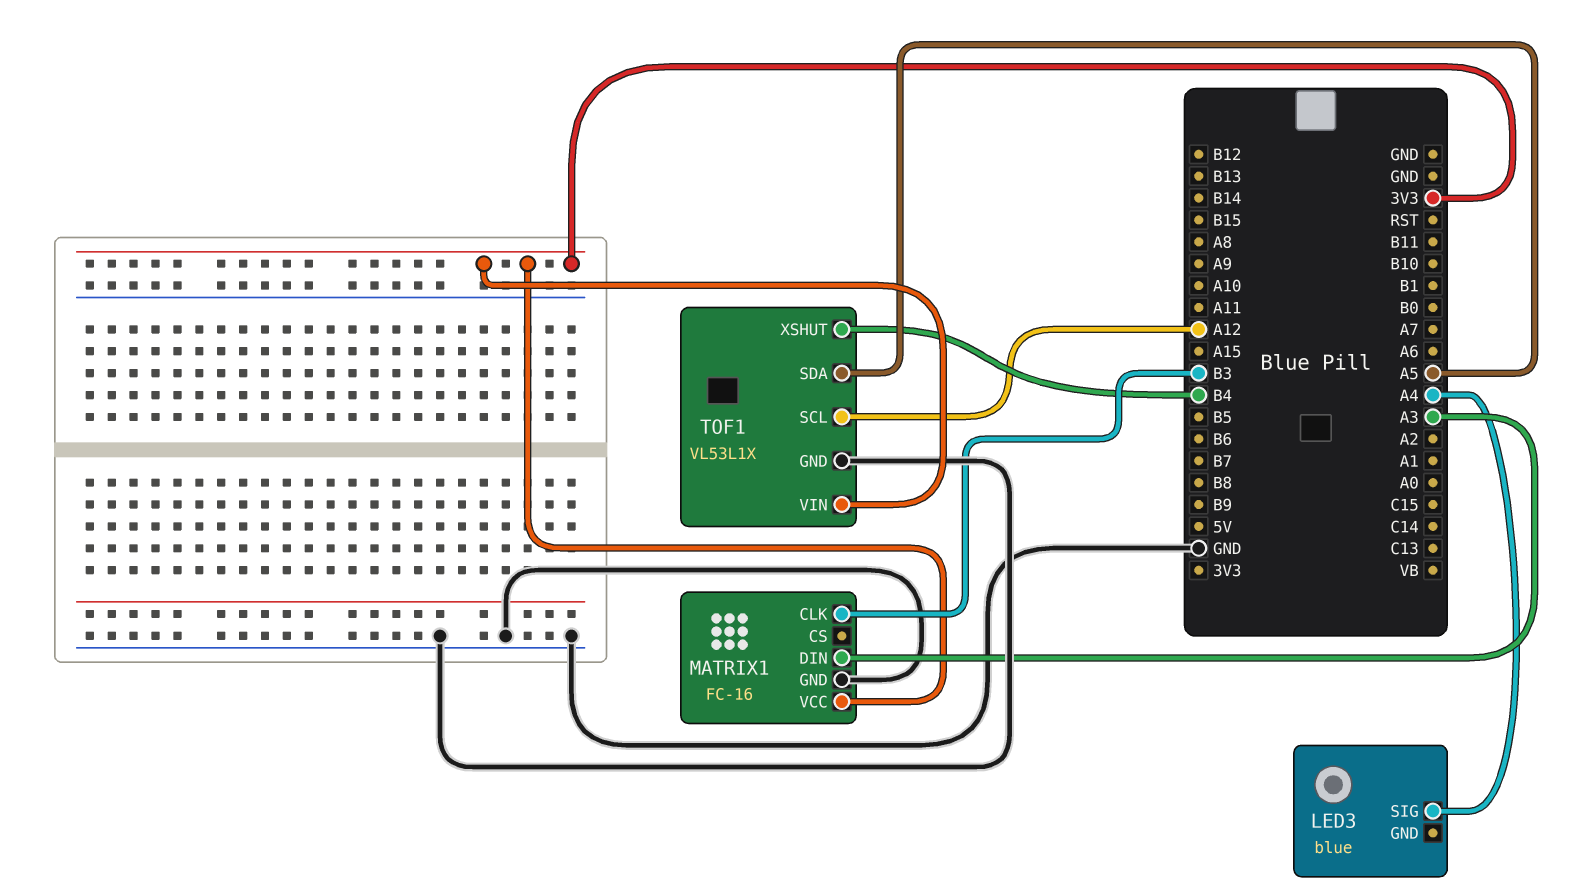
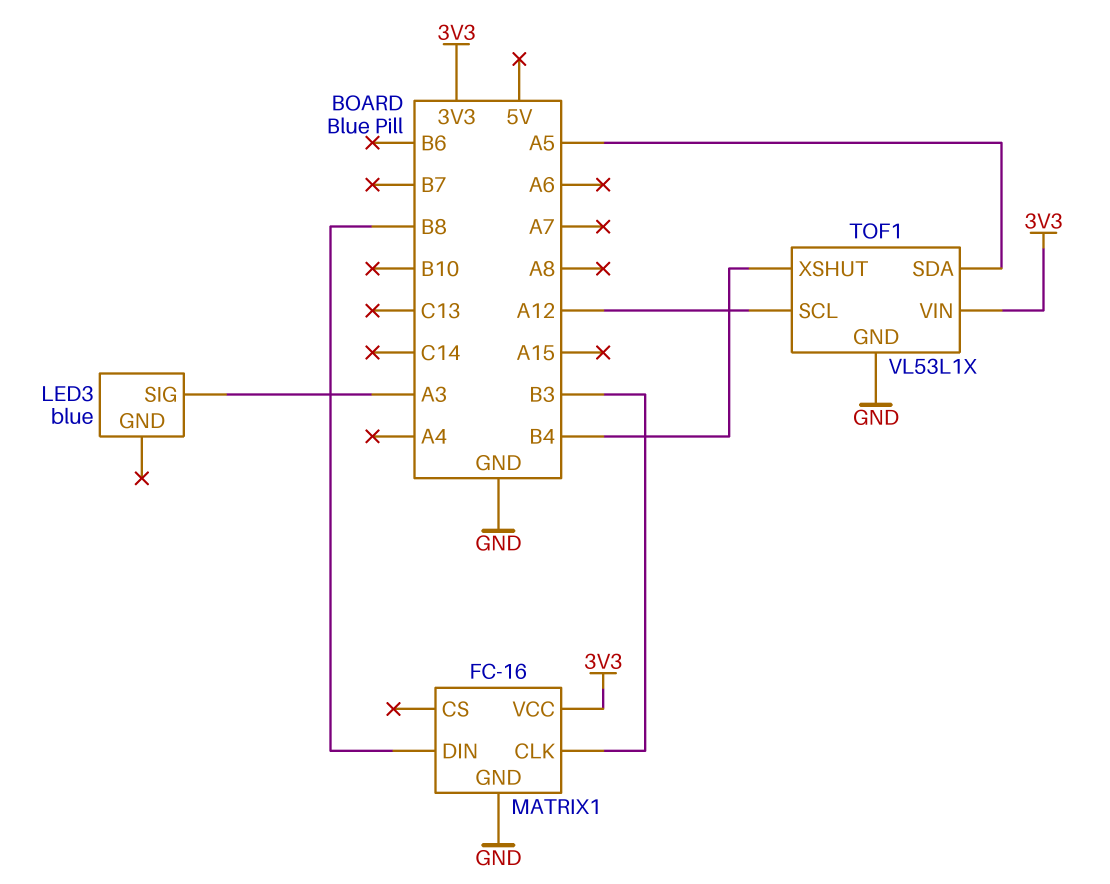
LED3 pin SIG: A4 -> A3
MATRIX1 pin DIN: A3 -> B8

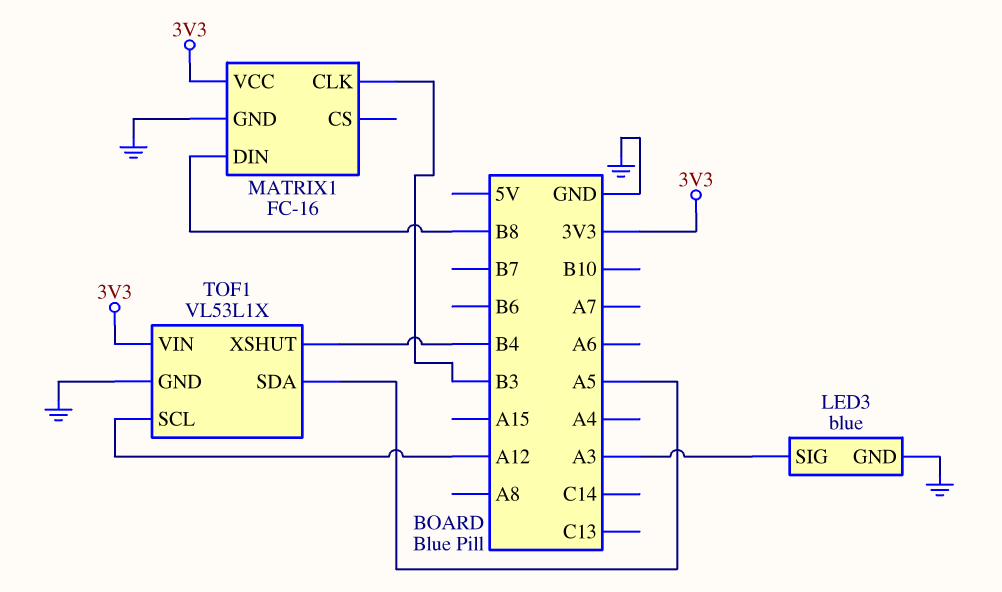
LED3 pin GND: none -> GND

